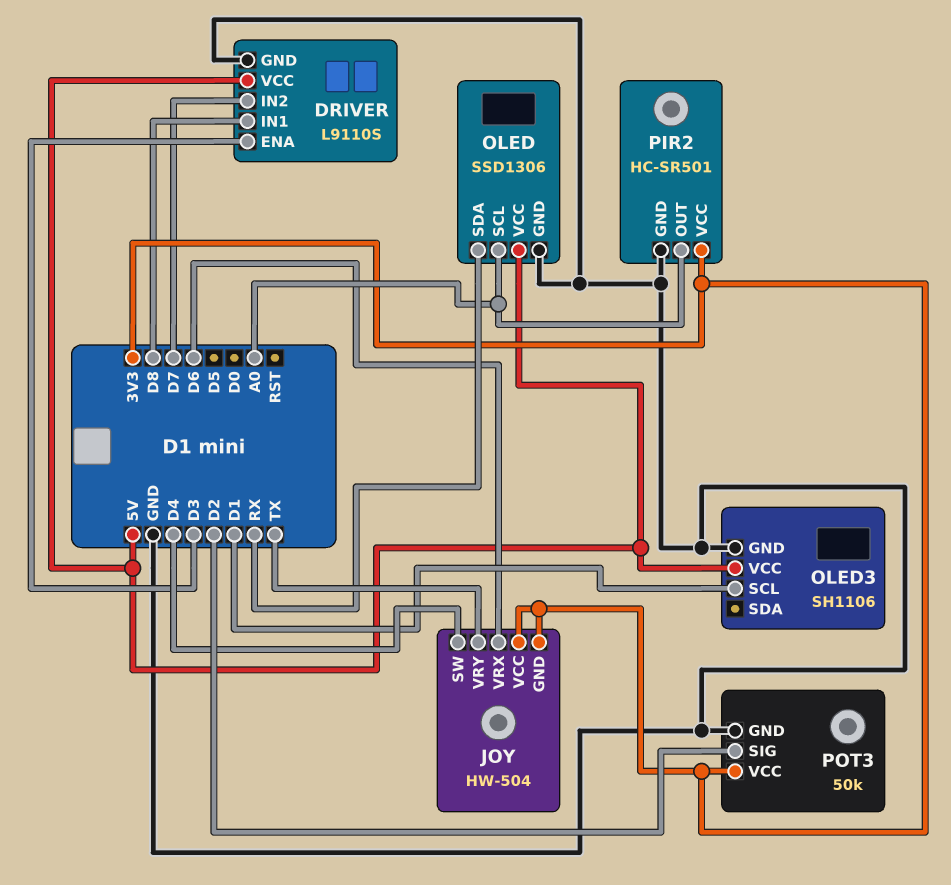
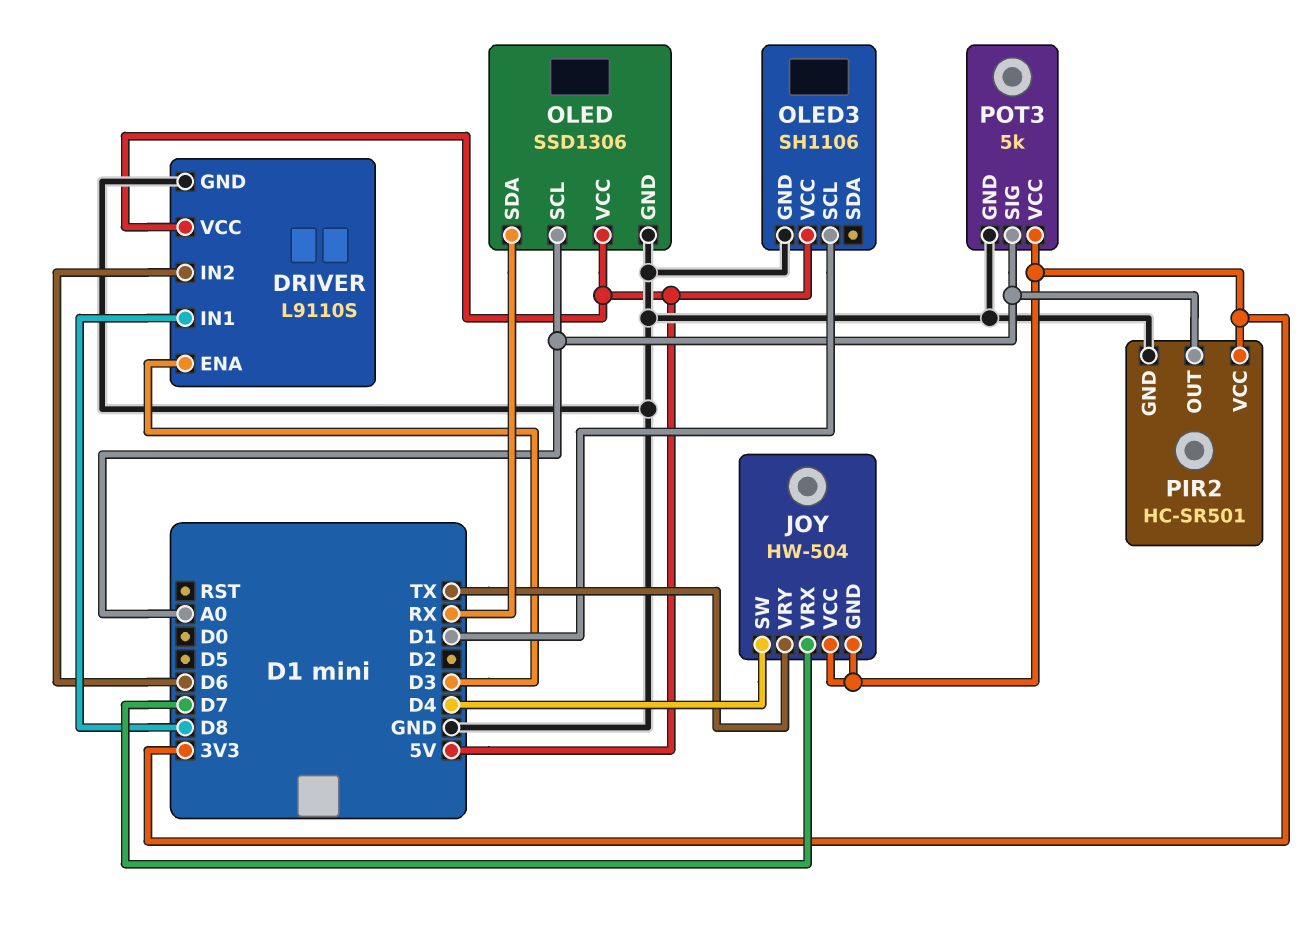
DRIVER pin IN2: D7 -> D6
JOY pin VRX: D6 -> D7
POT3: 50k -> 5k
POT3 pin SIG: D2 -> A0

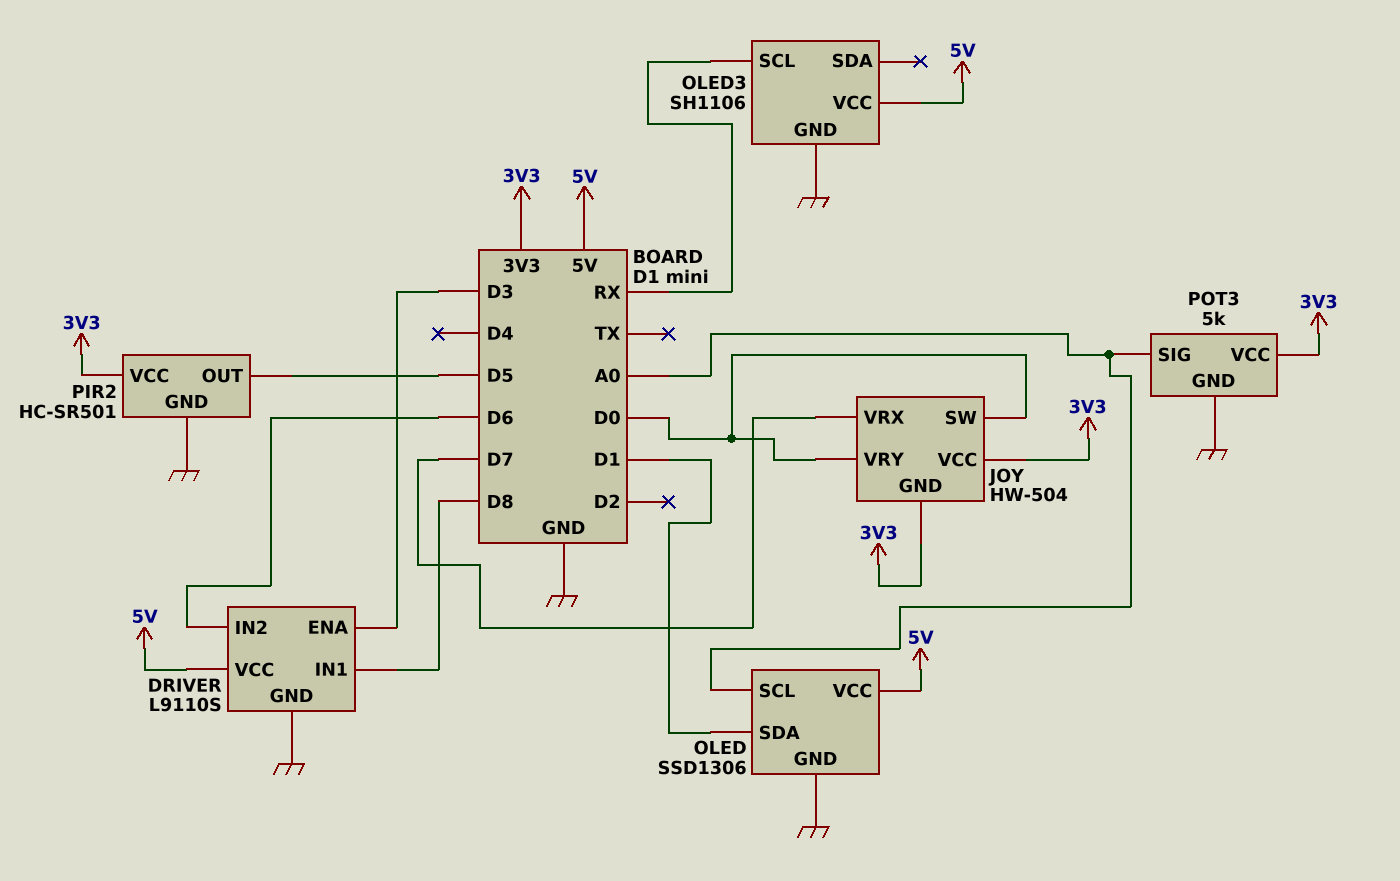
JOY pin SW: D4 -> D0
JOY pin VRY: TX -> D0
OLED pin SDA: RX -> D1
OLED3 pin SCL: D1 -> RX
PIR2 pin OUT: A0 -> D5

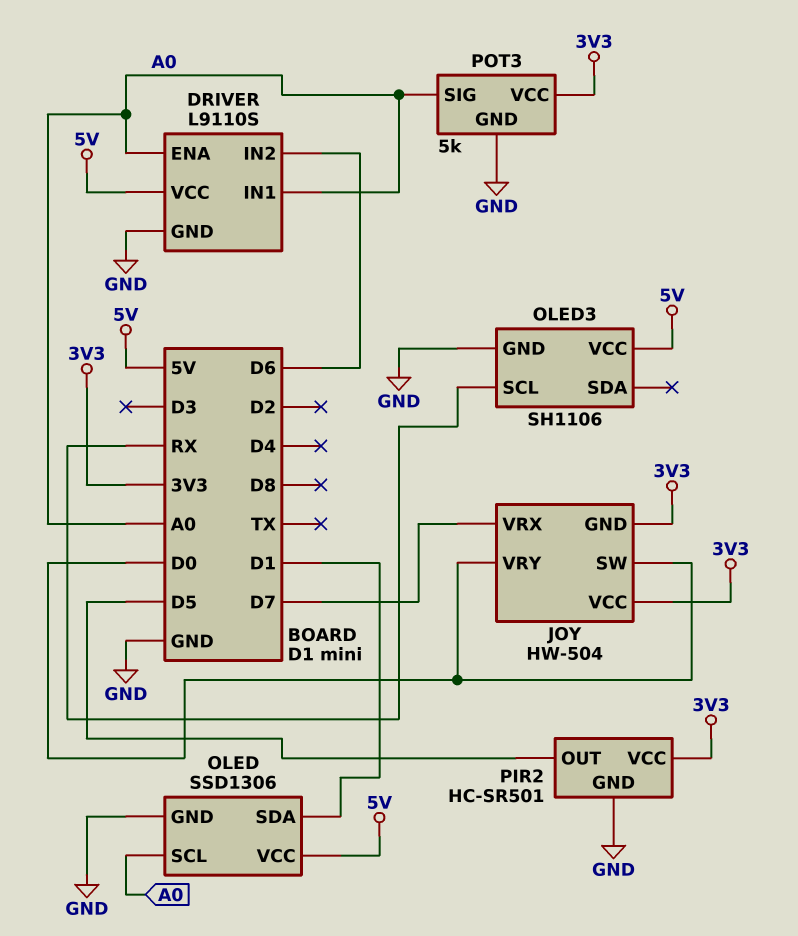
DRIVER pin ENA: D3 -> A0
DRIVER pin IN1: D8 -> A0

